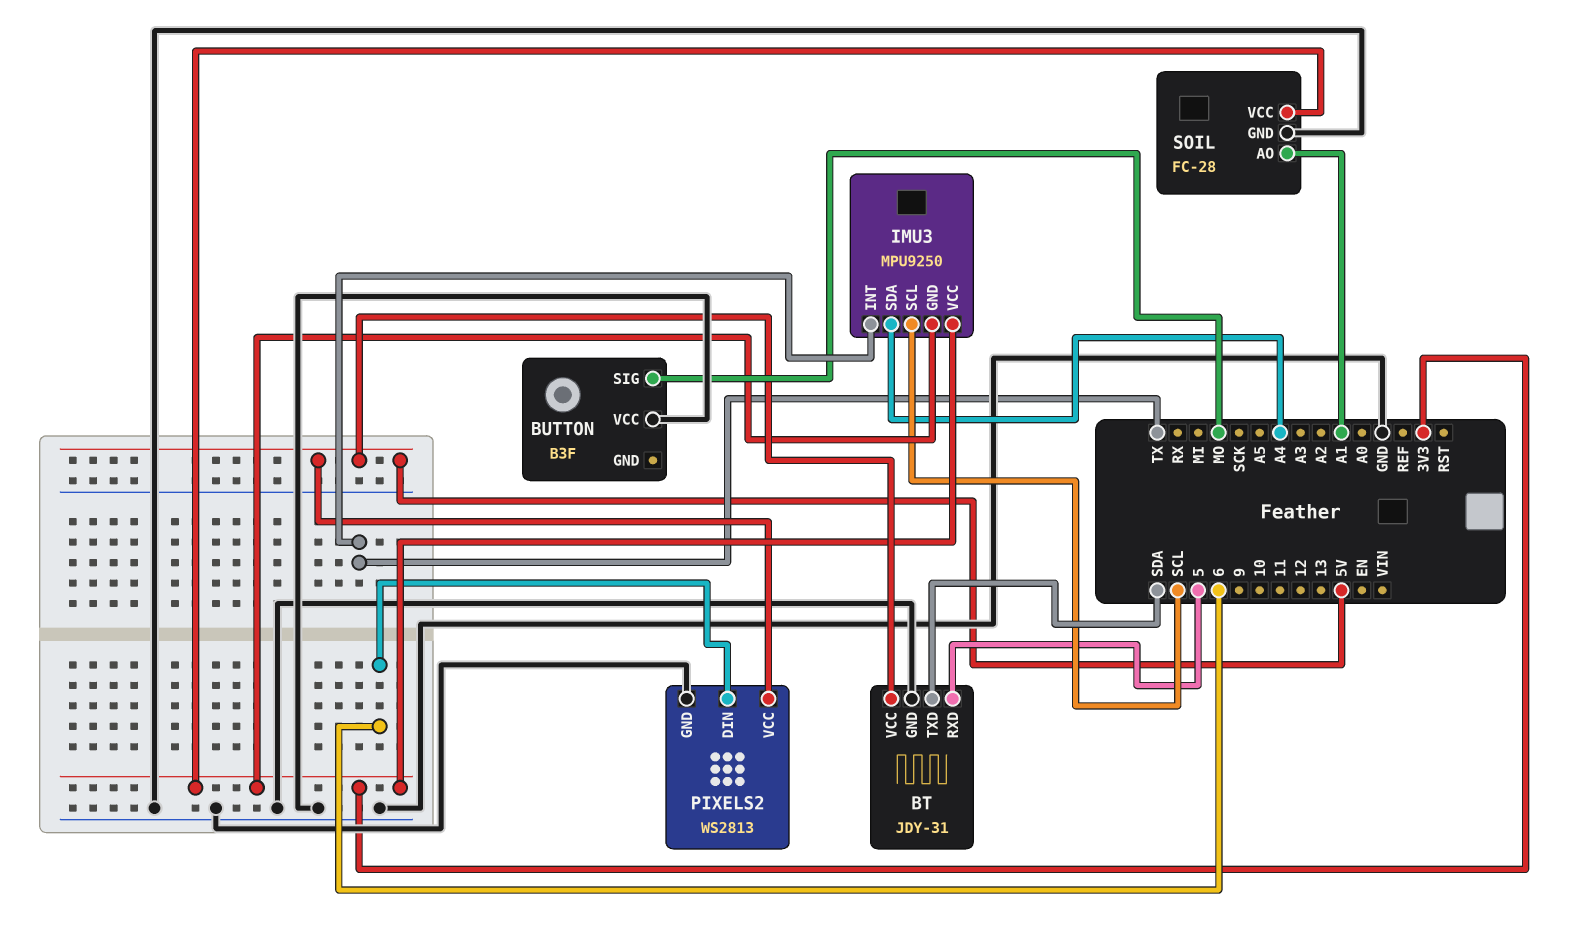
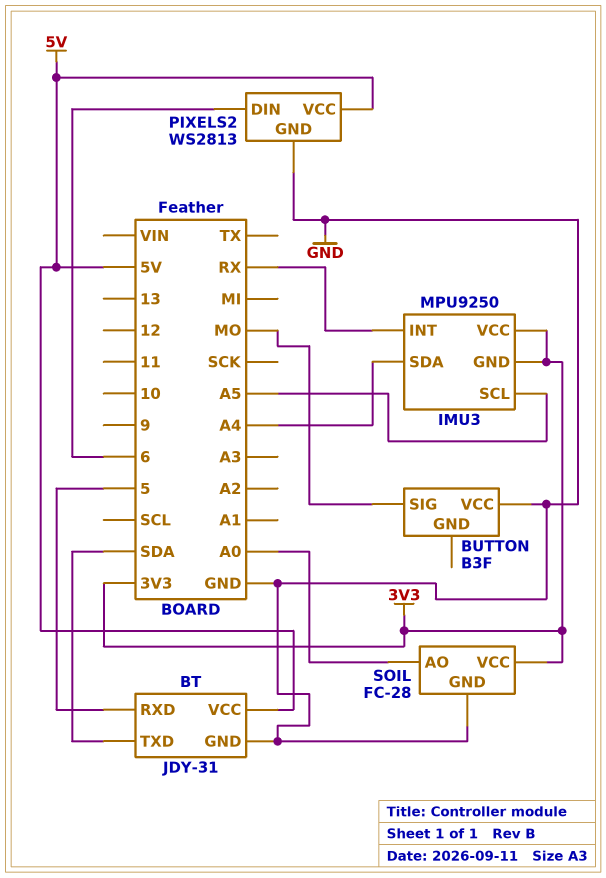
IMU3 pin INT: TX -> RX
IMU3 pin SCL: SCL -> A5
SOIL pin AO: A1 -> A0

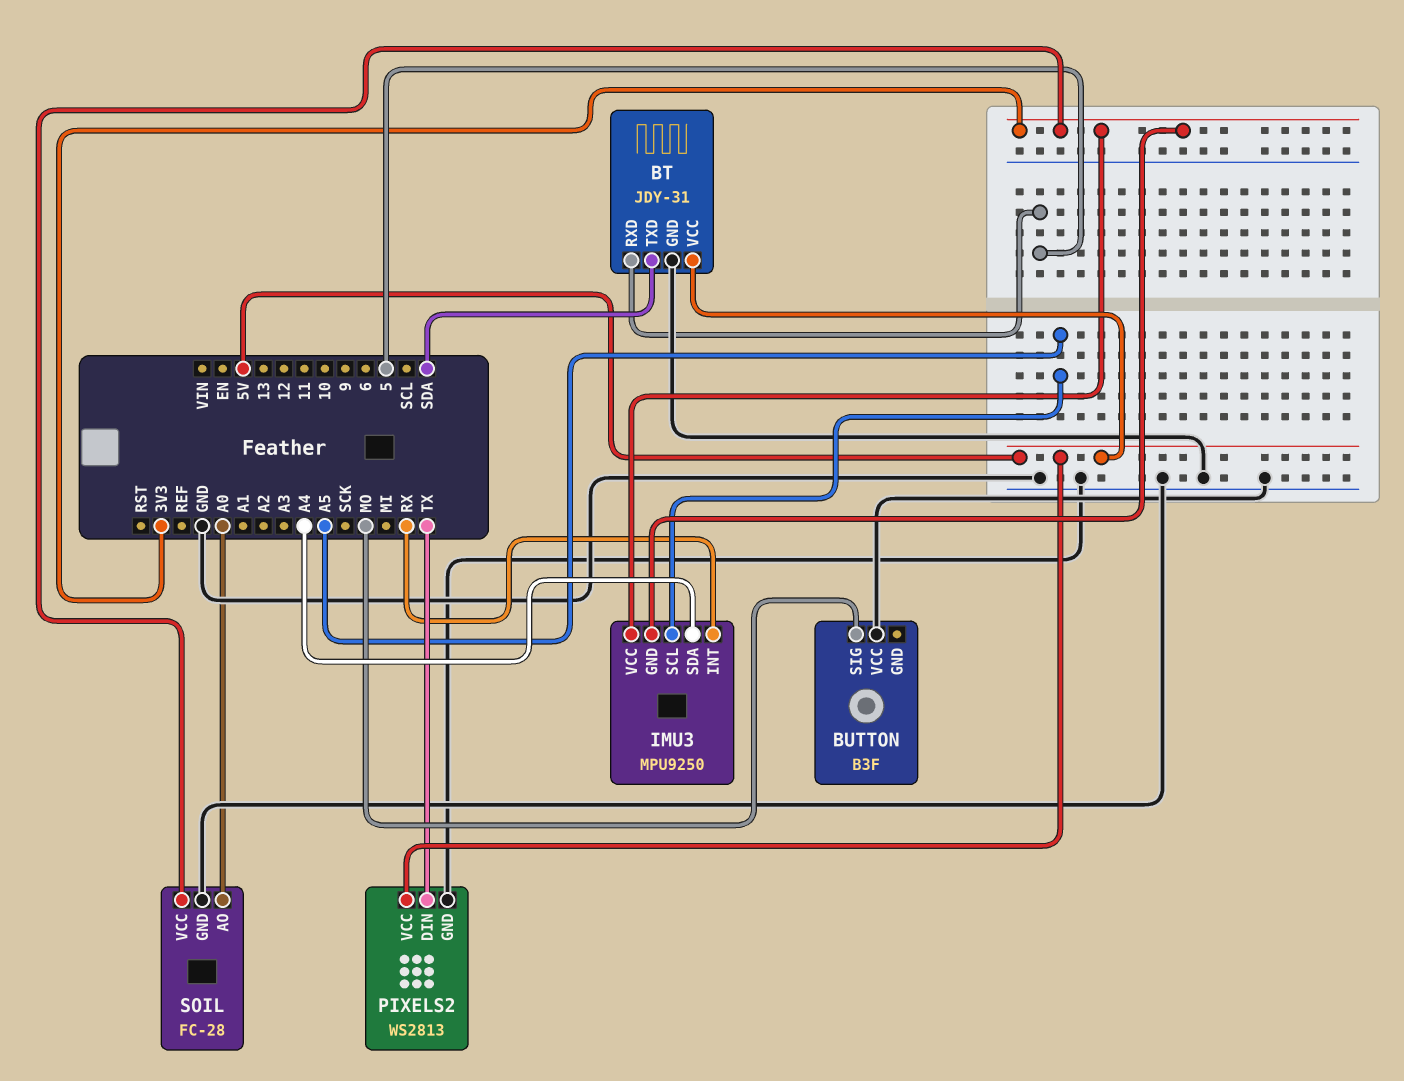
PIXELS2 pin DIN: 6 -> TX

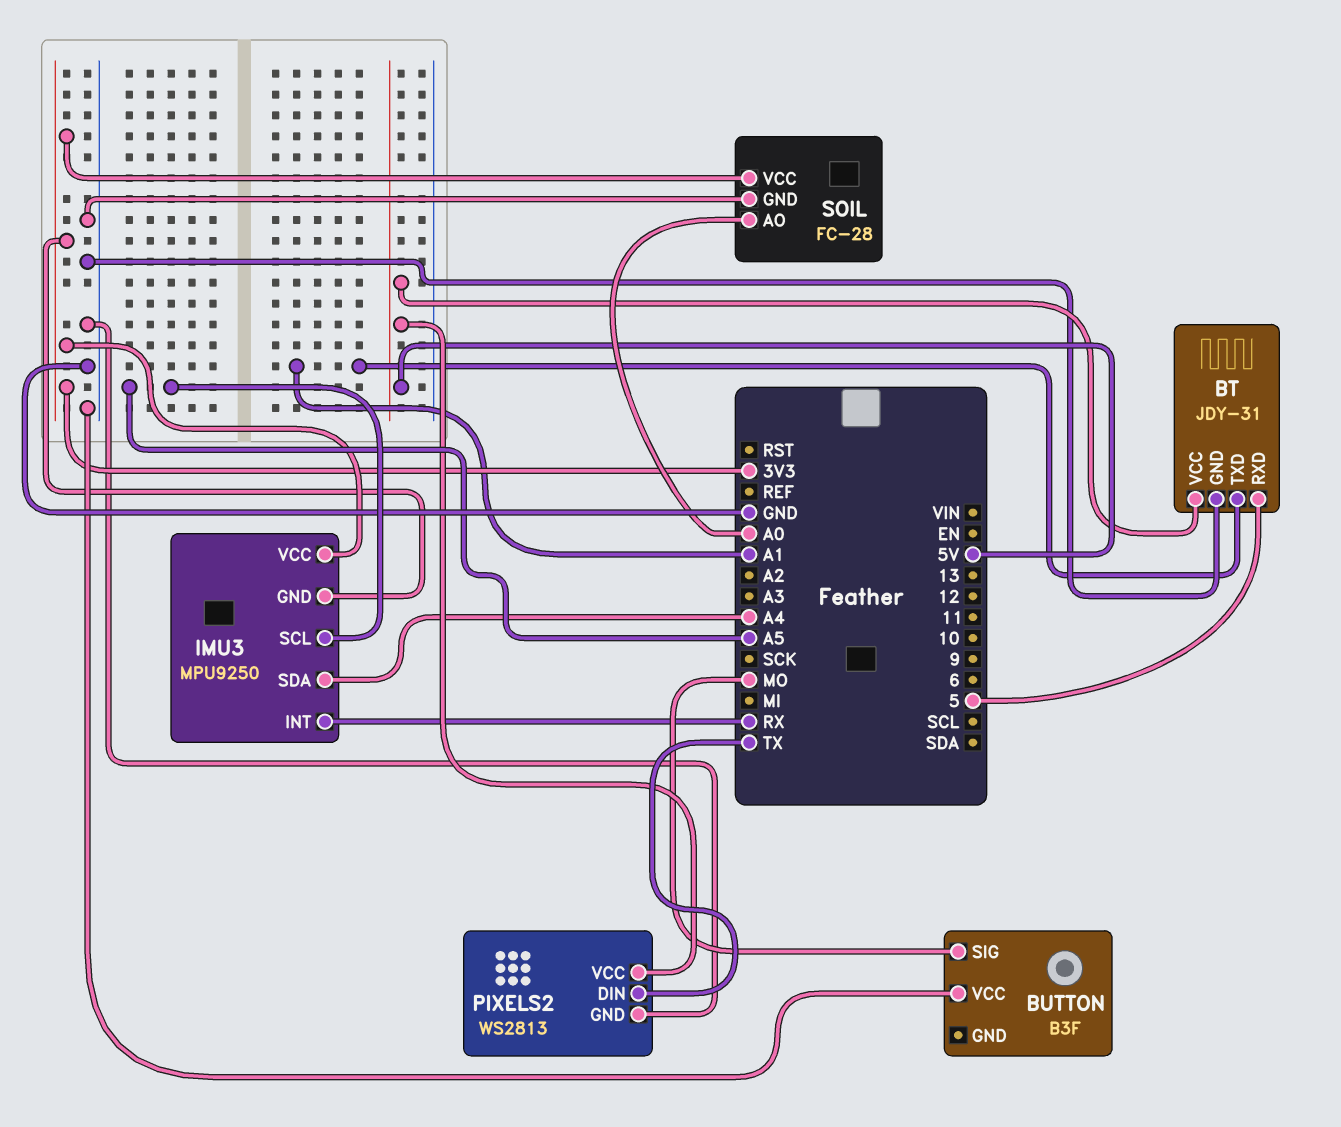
BT pin TXD: SDA -> A1

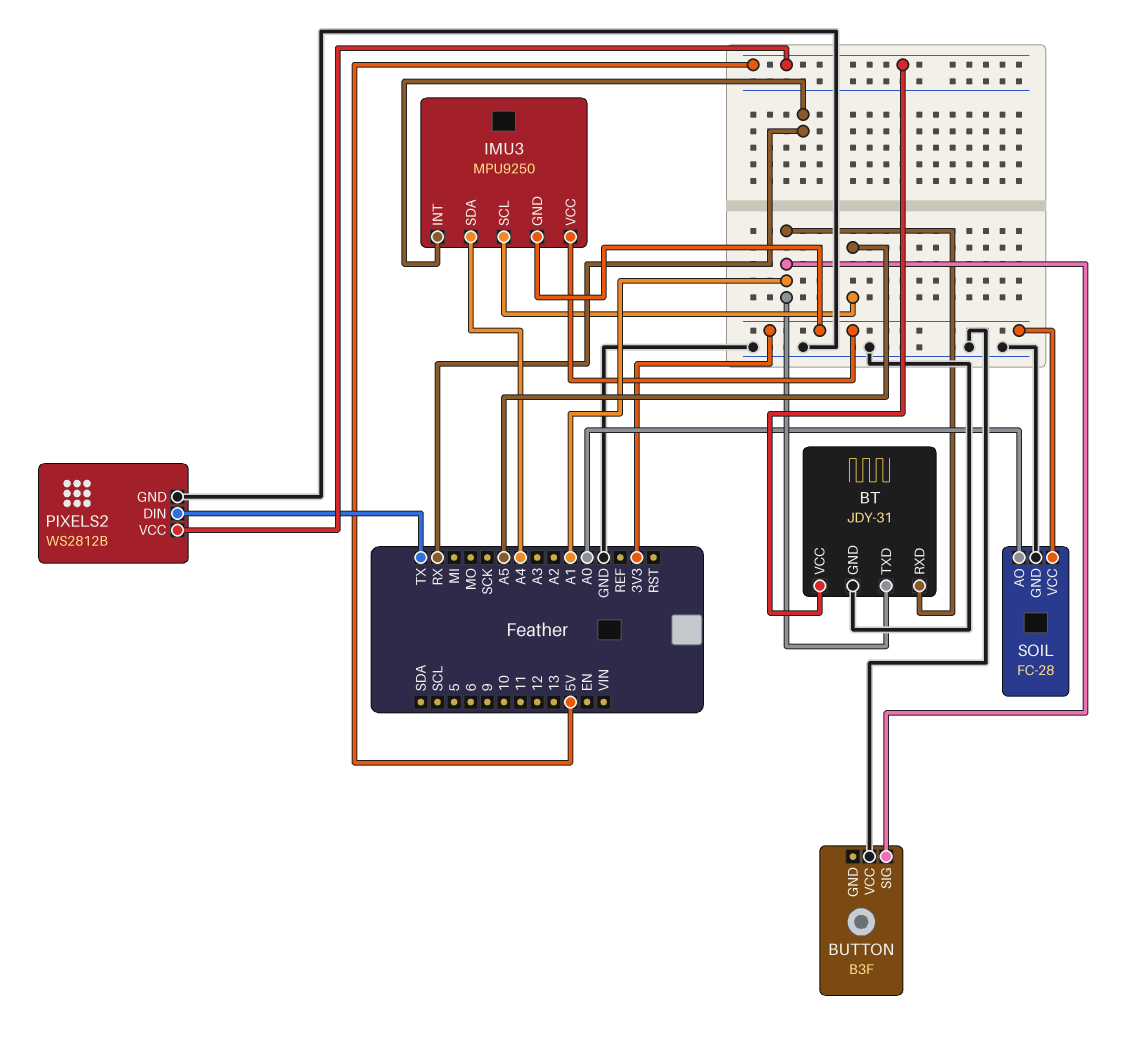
BT pin RXD: 5 -> A1
BUTTON pin SIG: MO -> A1
PIXELS2: WS2813 -> WS2812B

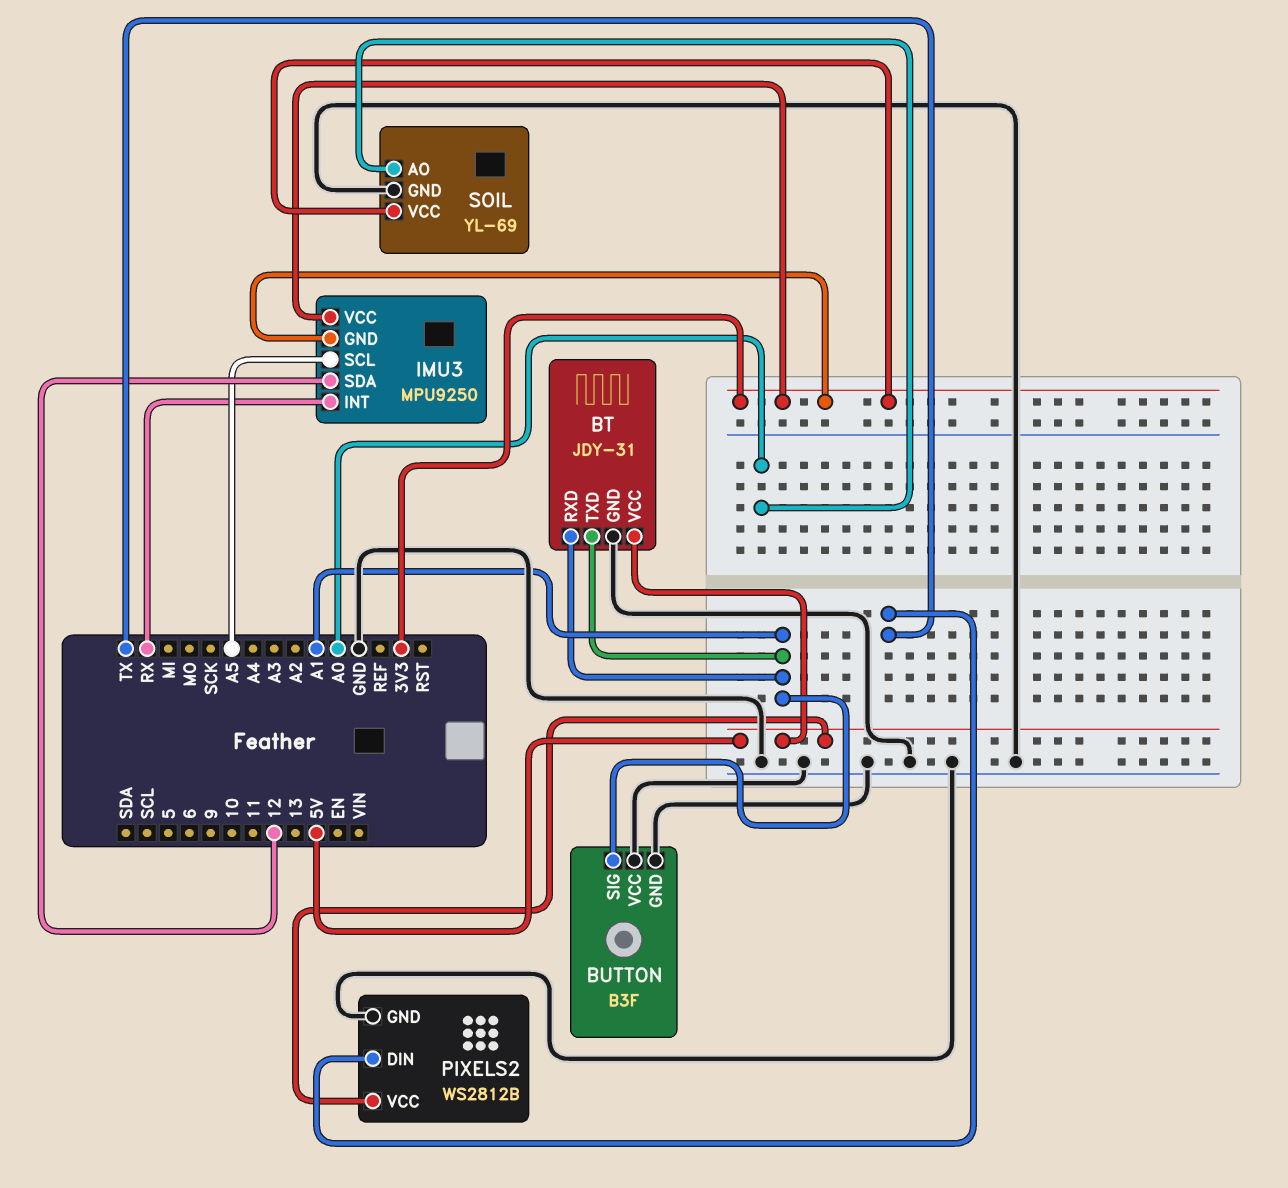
BUTTON pin GND: none -> GND
IMU3 pin SDA: A4 -> 12
SOIL: FC-28 -> YL-69

